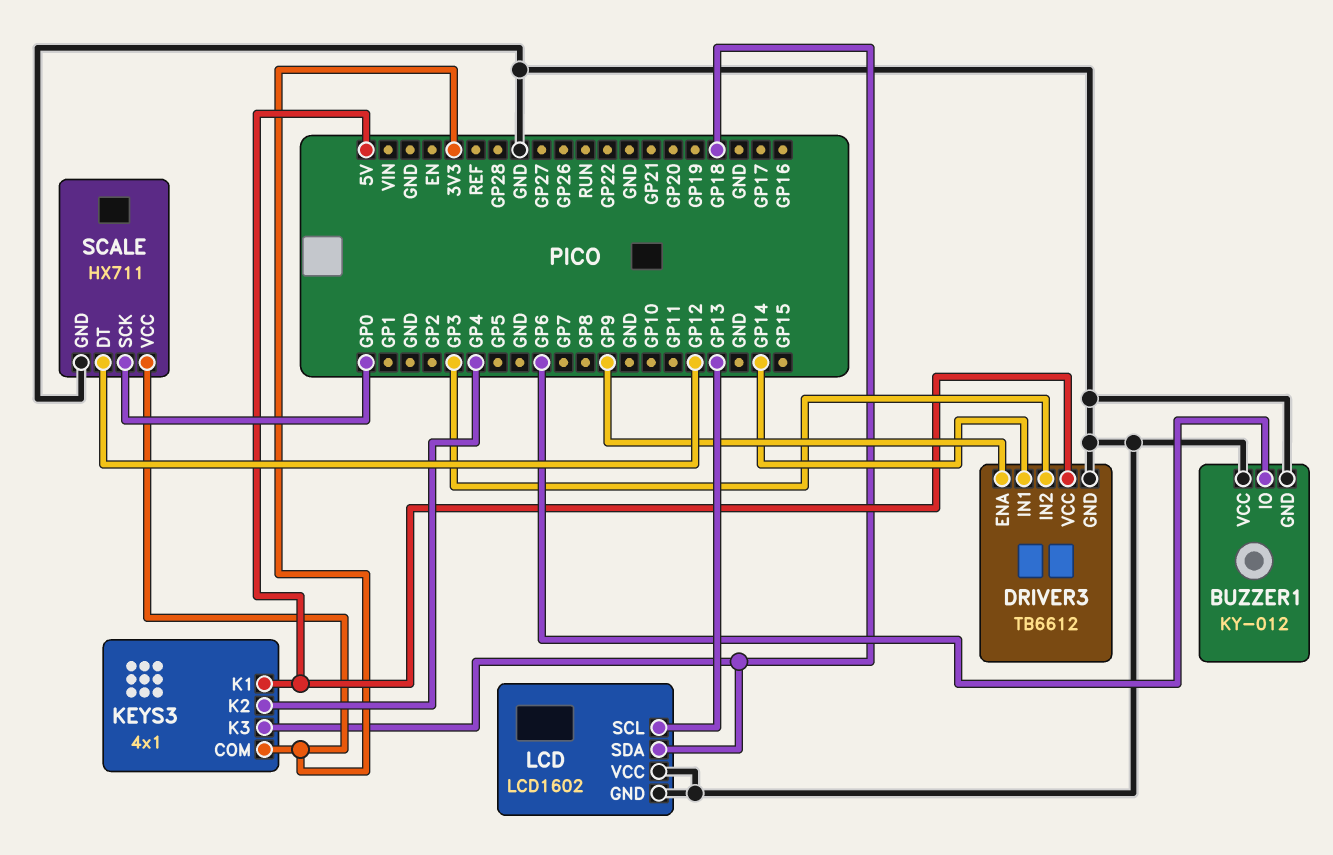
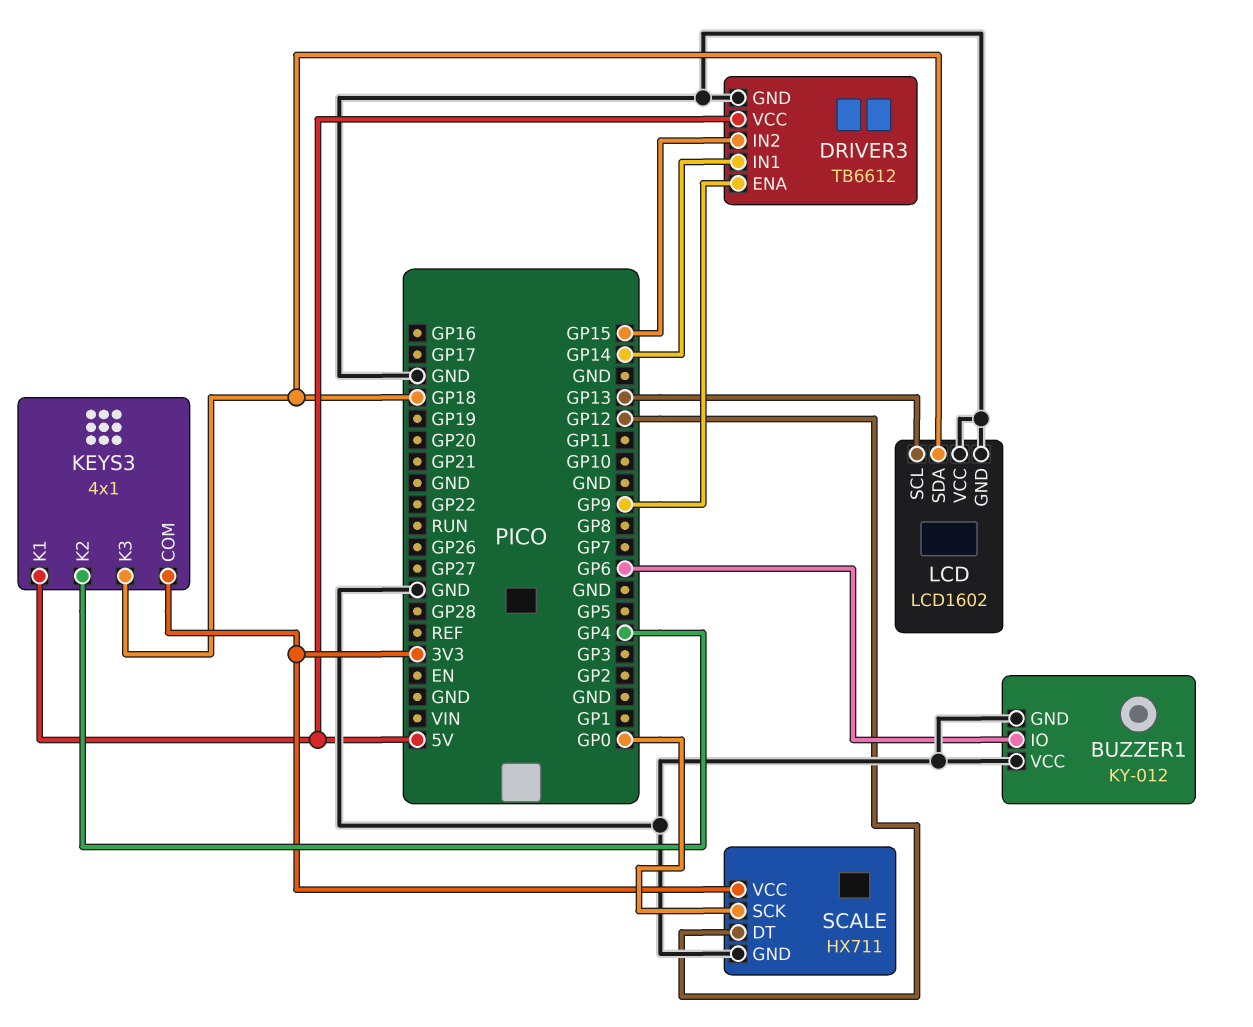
DRIVER3 pin IN2: GP3 -> GP15

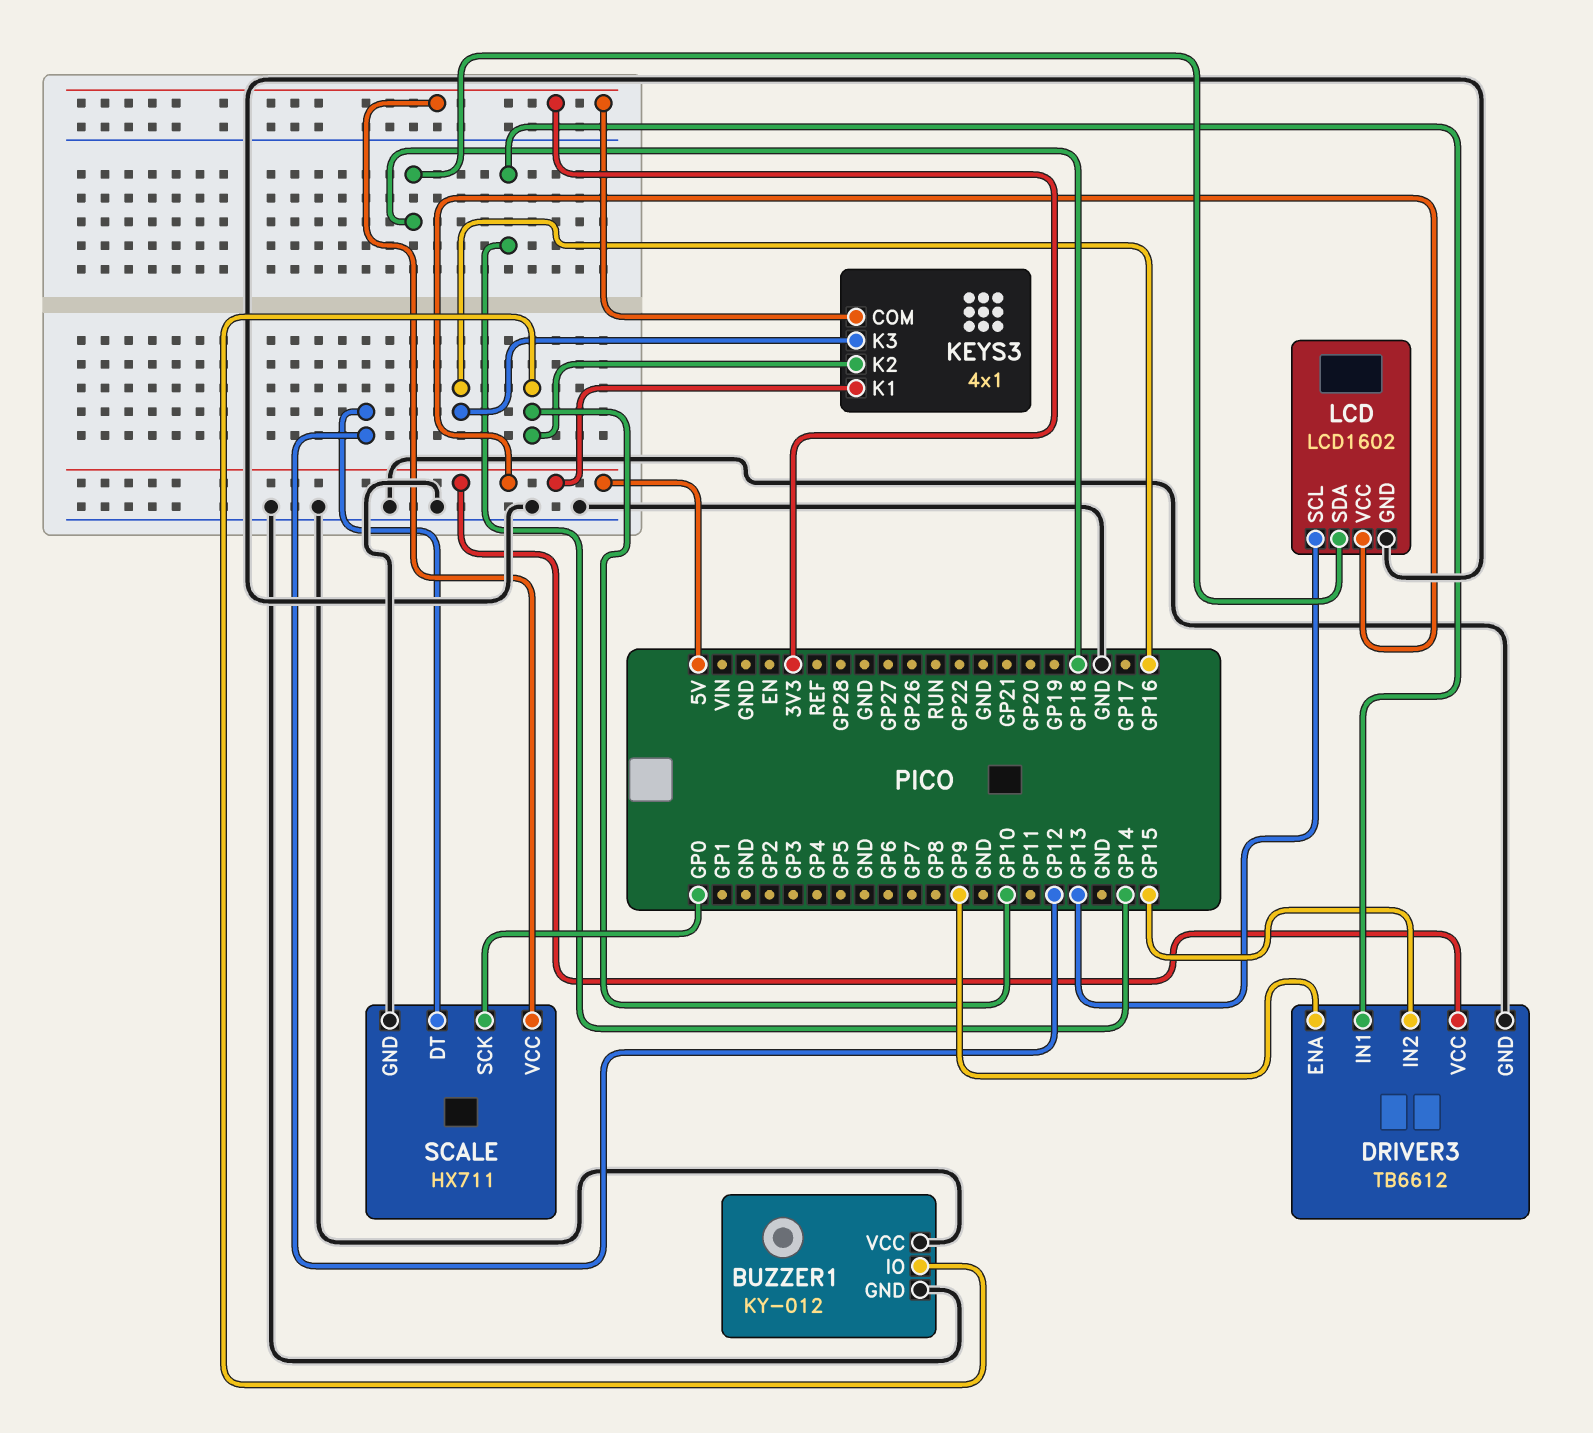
BUZZER1 pin IO: GP6 -> GP10
KEYS3 pin K2: GP4 -> GP10
KEYS3 pin K3: GP18 -> GP16
LCD pin VCC: GND -> 5V

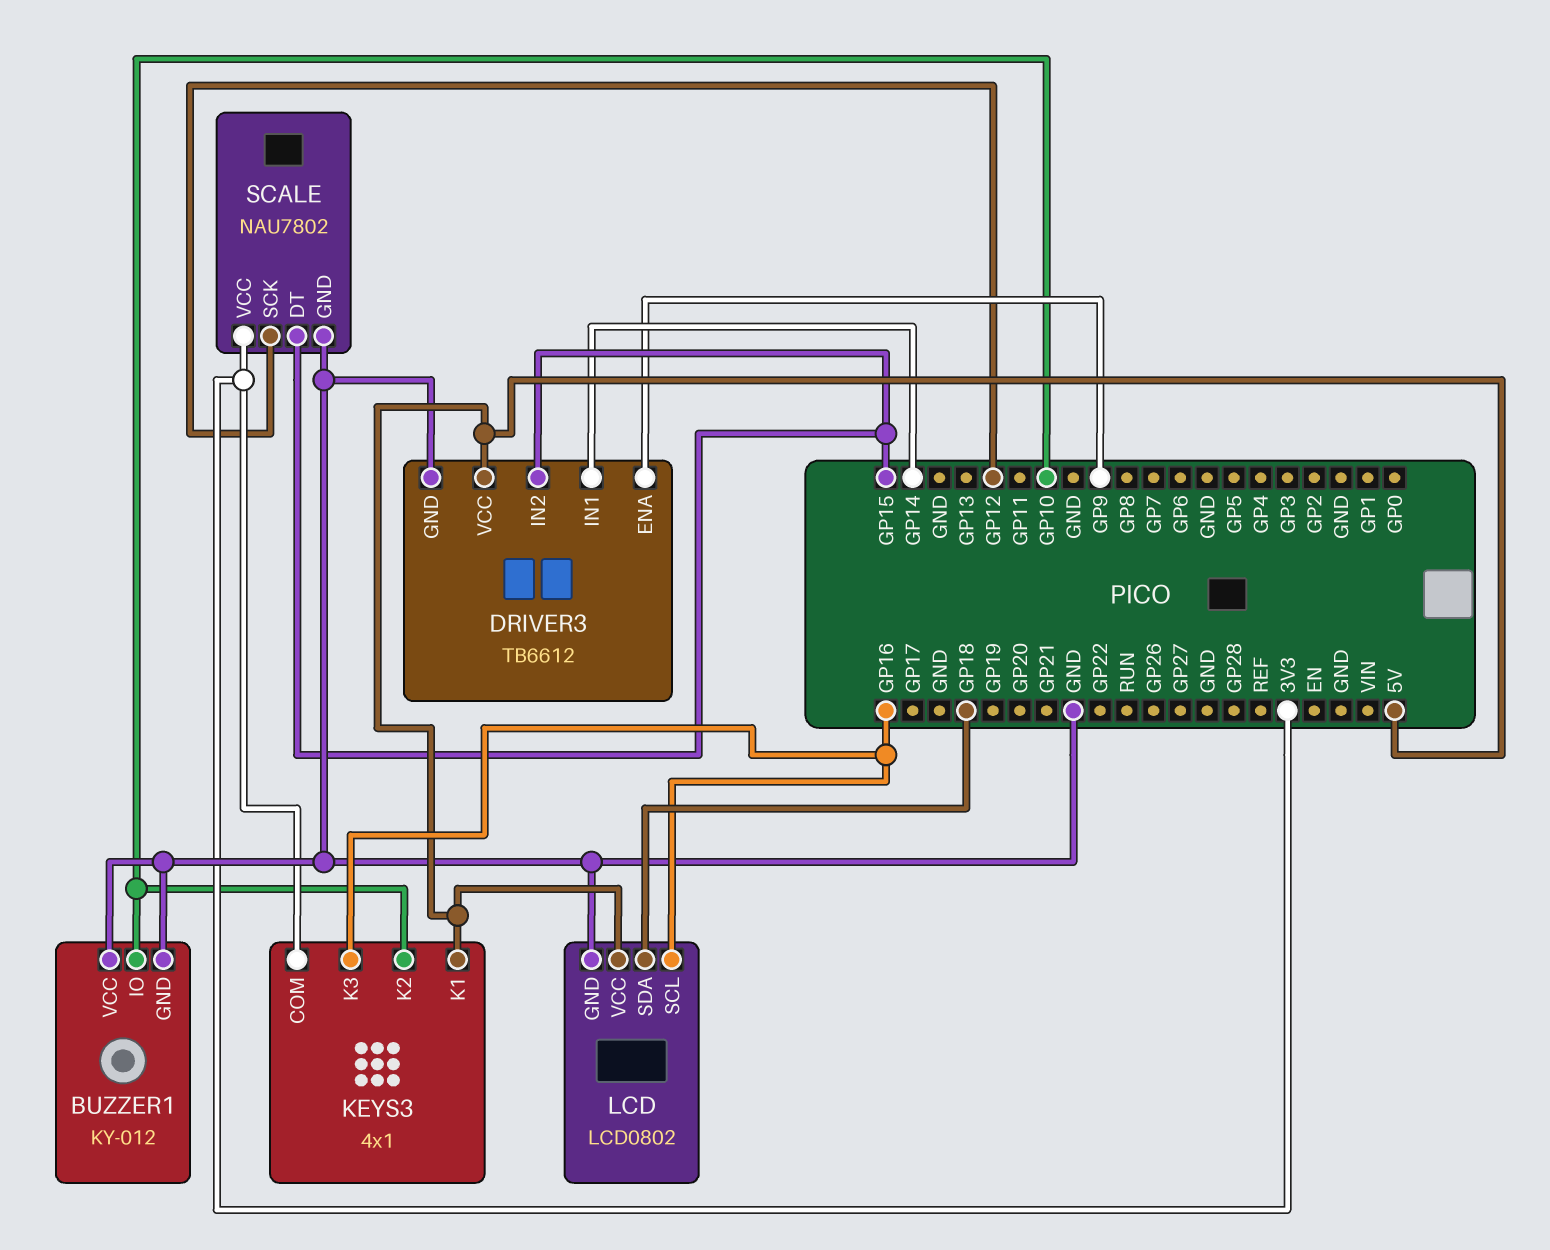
LCD: LCD1602 -> LCD0802
LCD pin SCL: GP13 -> GP16
SCALE: HX711 -> NAU7802
SCALE pin DT: GP12 -> GP15
SCALE pin SCK: GP0 -> GP12

